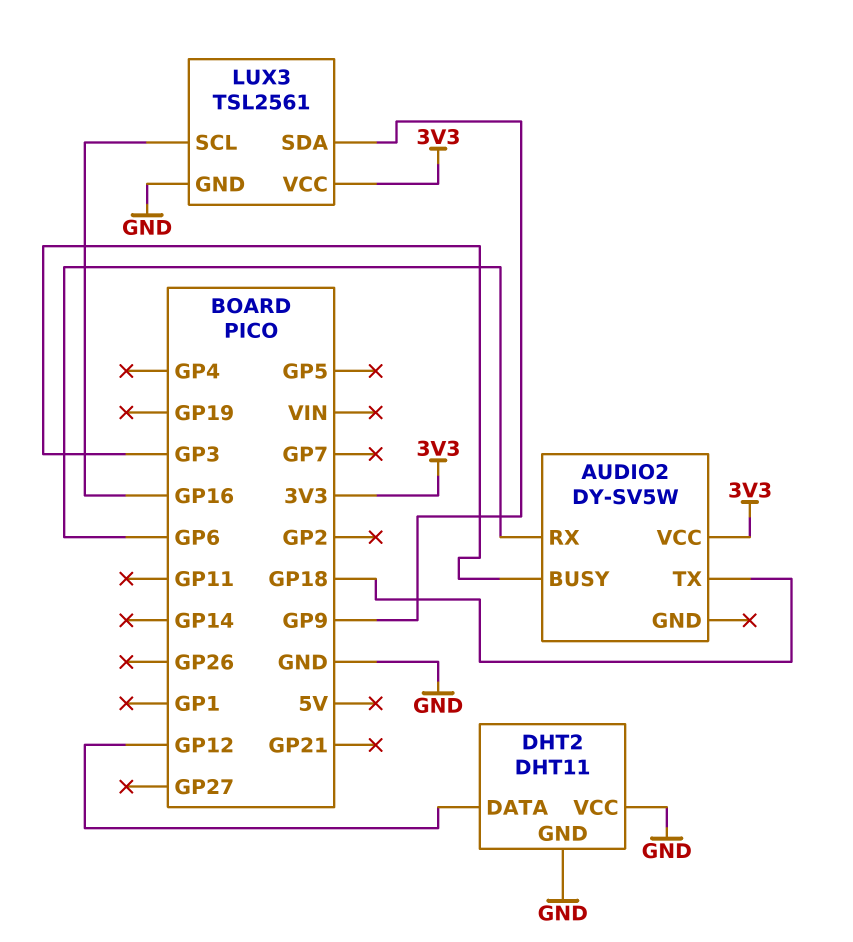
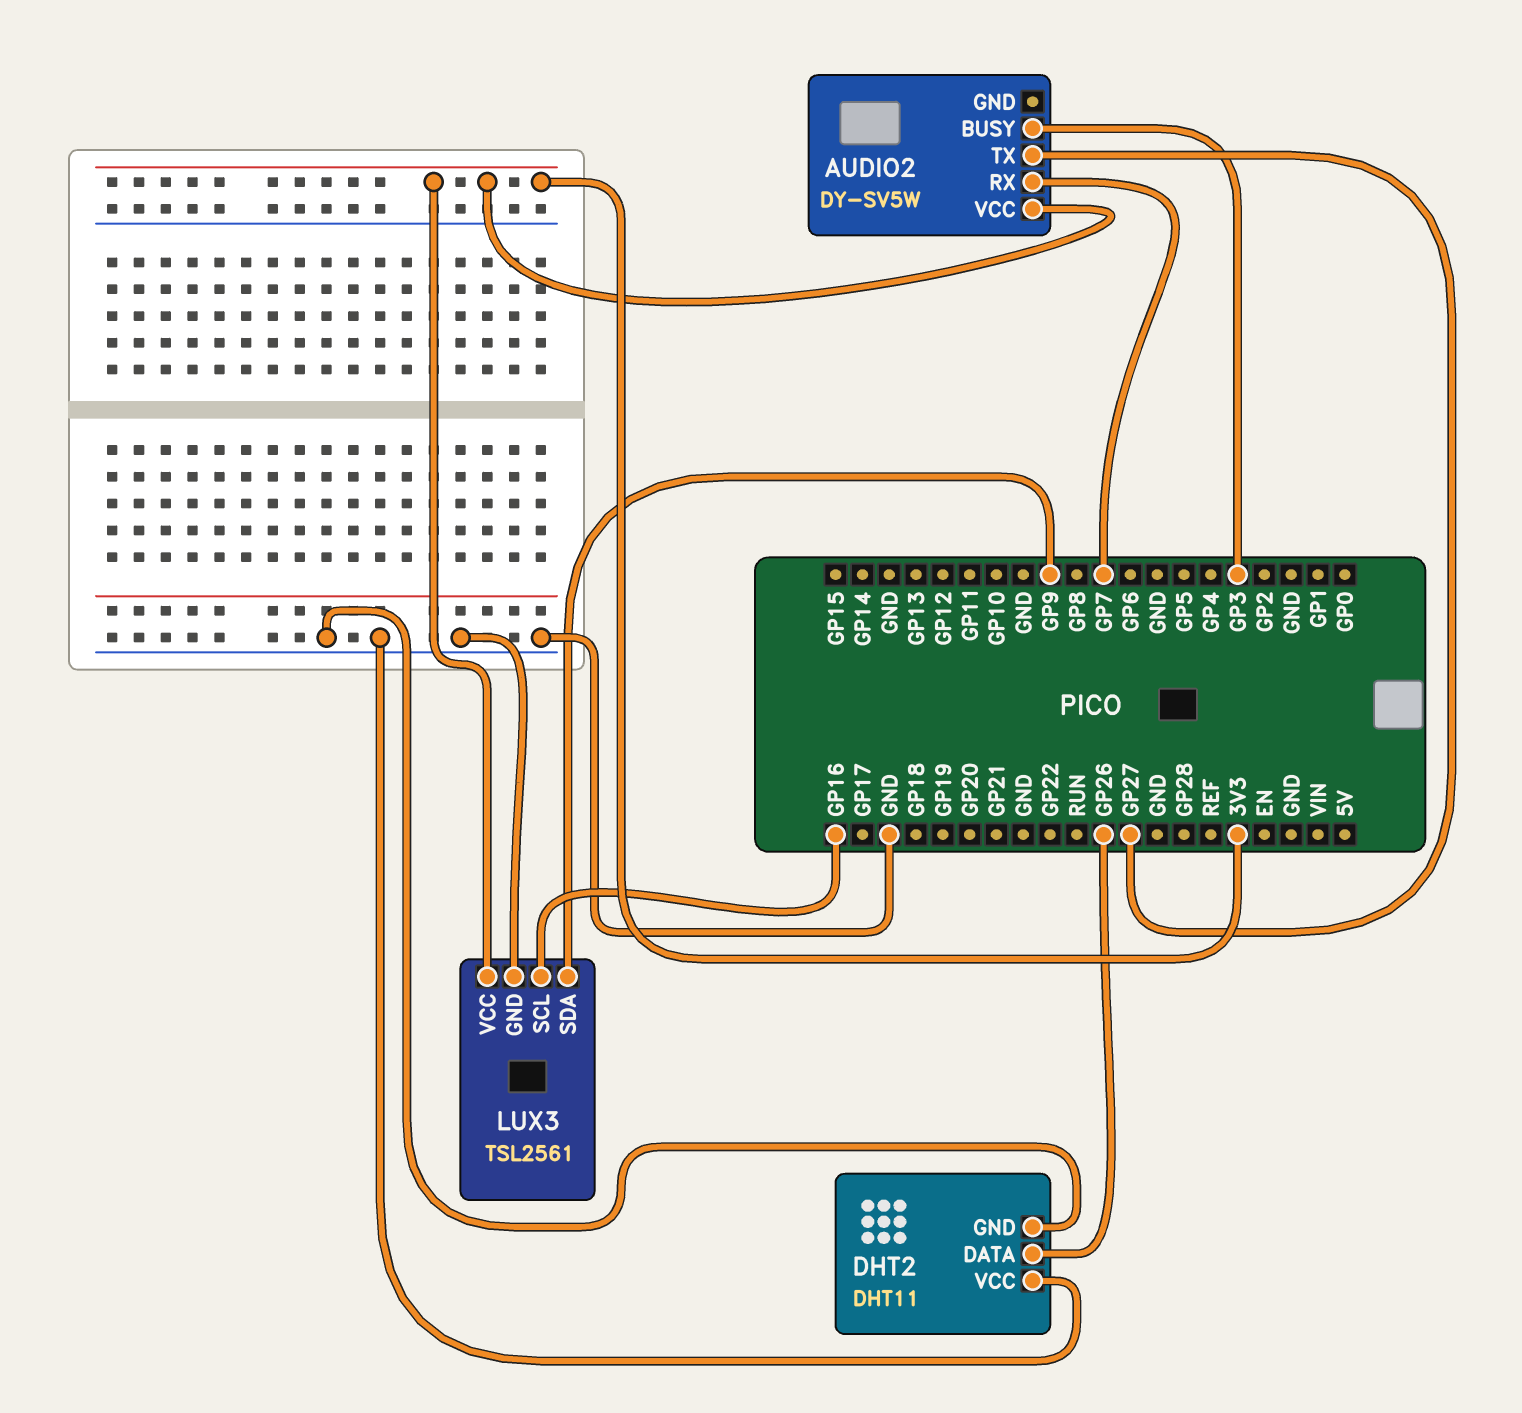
AUDIO2 pin RX: GP6 -> GP7
AUDIO2 pin TX: GP18 -> GP27
DHT2 pin DATA: GP12 -> GP26

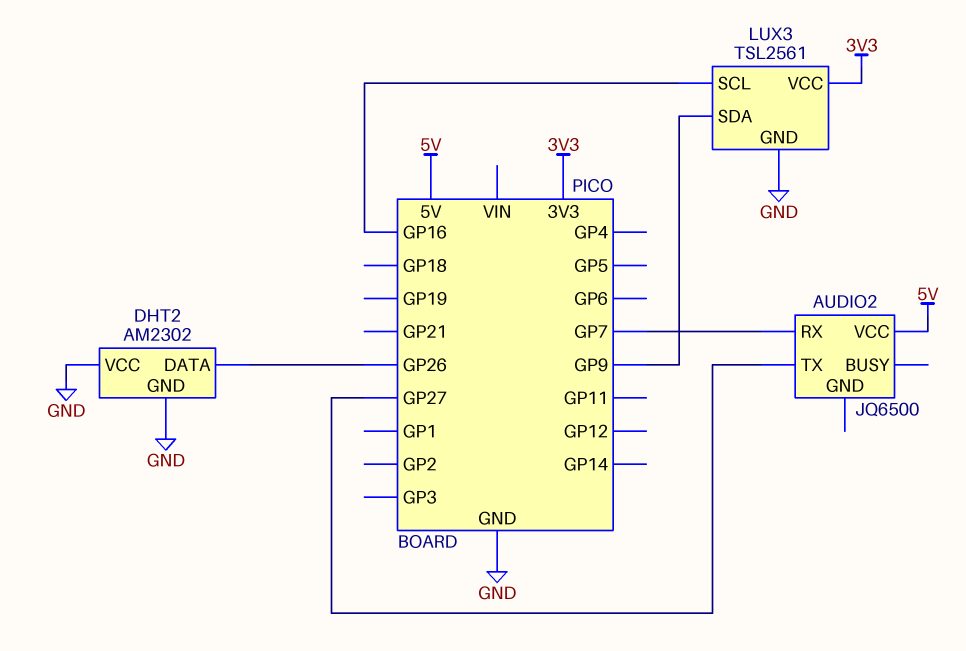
AUDIO2: DY-SV5W -> JQ6500
AUDIO2 pin BUSY: GP3 -> none
AUDIO2 pin VCC: 3V3 -> 5V
DHT2: DHT11 -> AM2302

